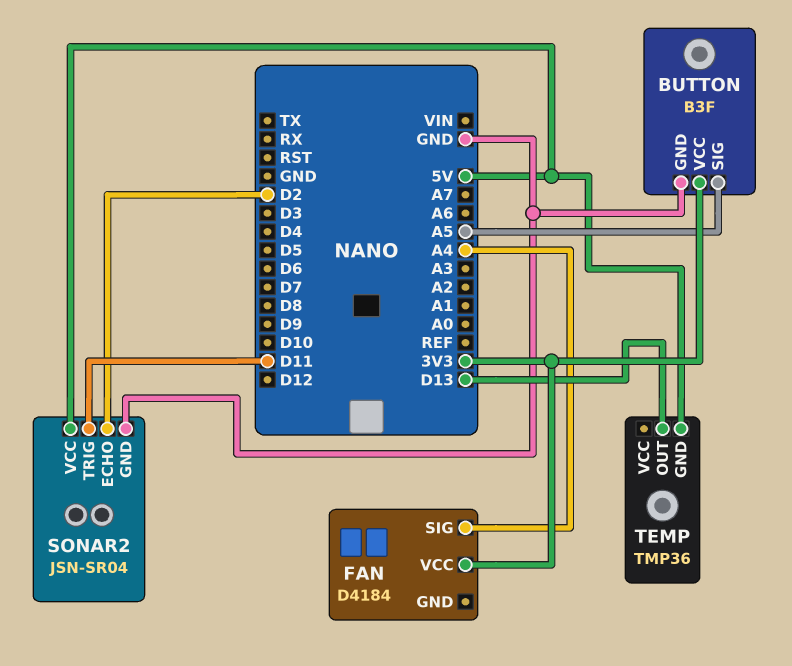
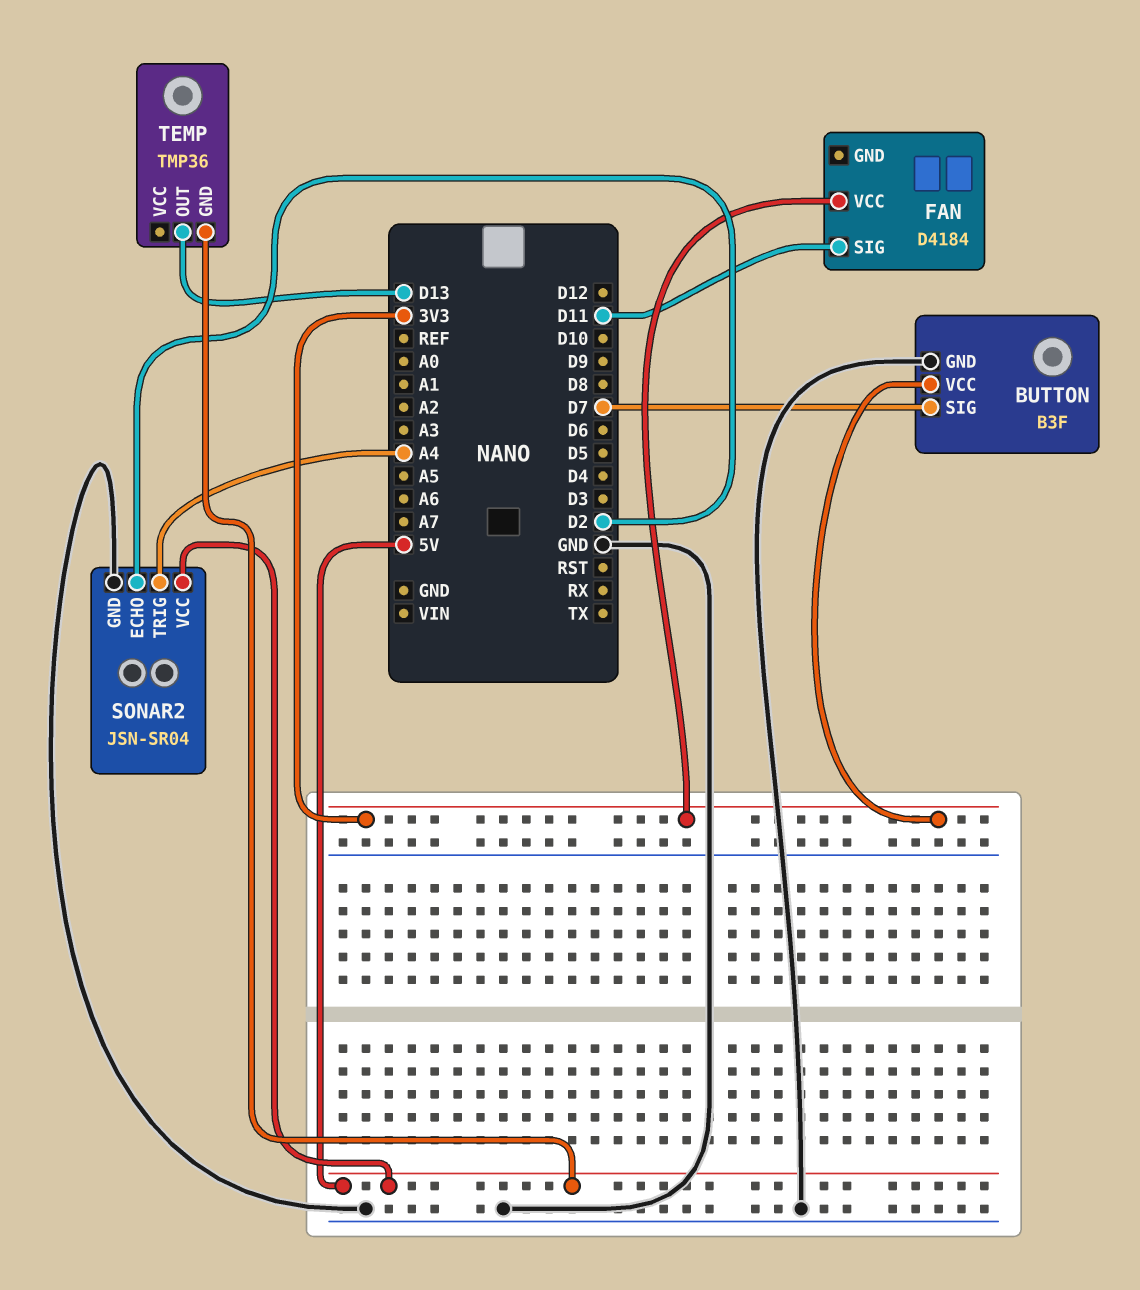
BUTTON pin SIG: A5 -> D7
FAN pin SIG: A4 -> D11
SONAR2 pin TRIG: D11 -> A4

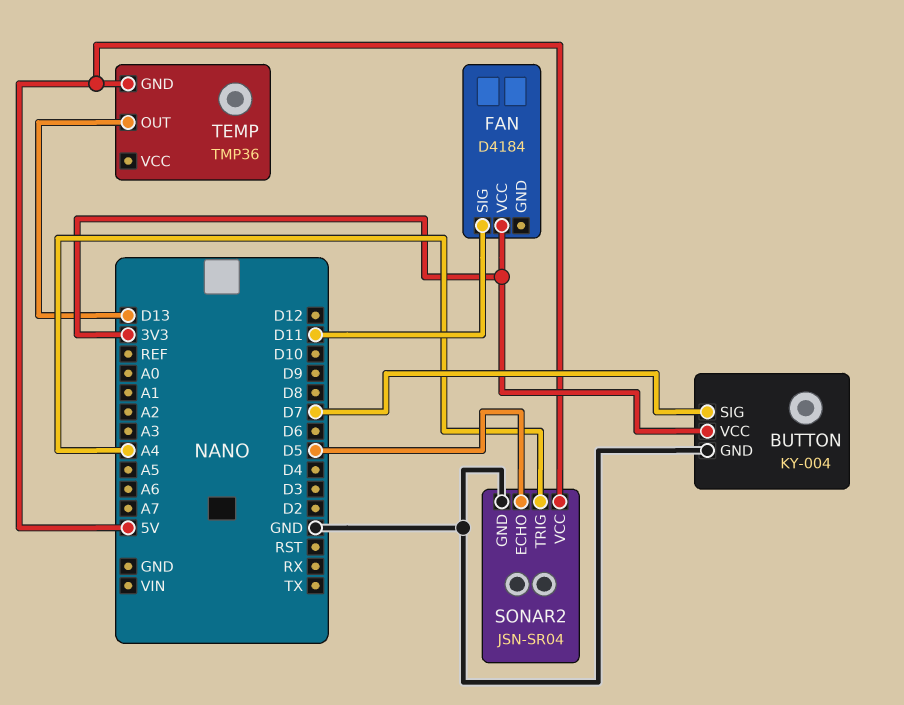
BUTTON: B3F -> KY-004
SONAR2 pin ECHO: D2 -> D5

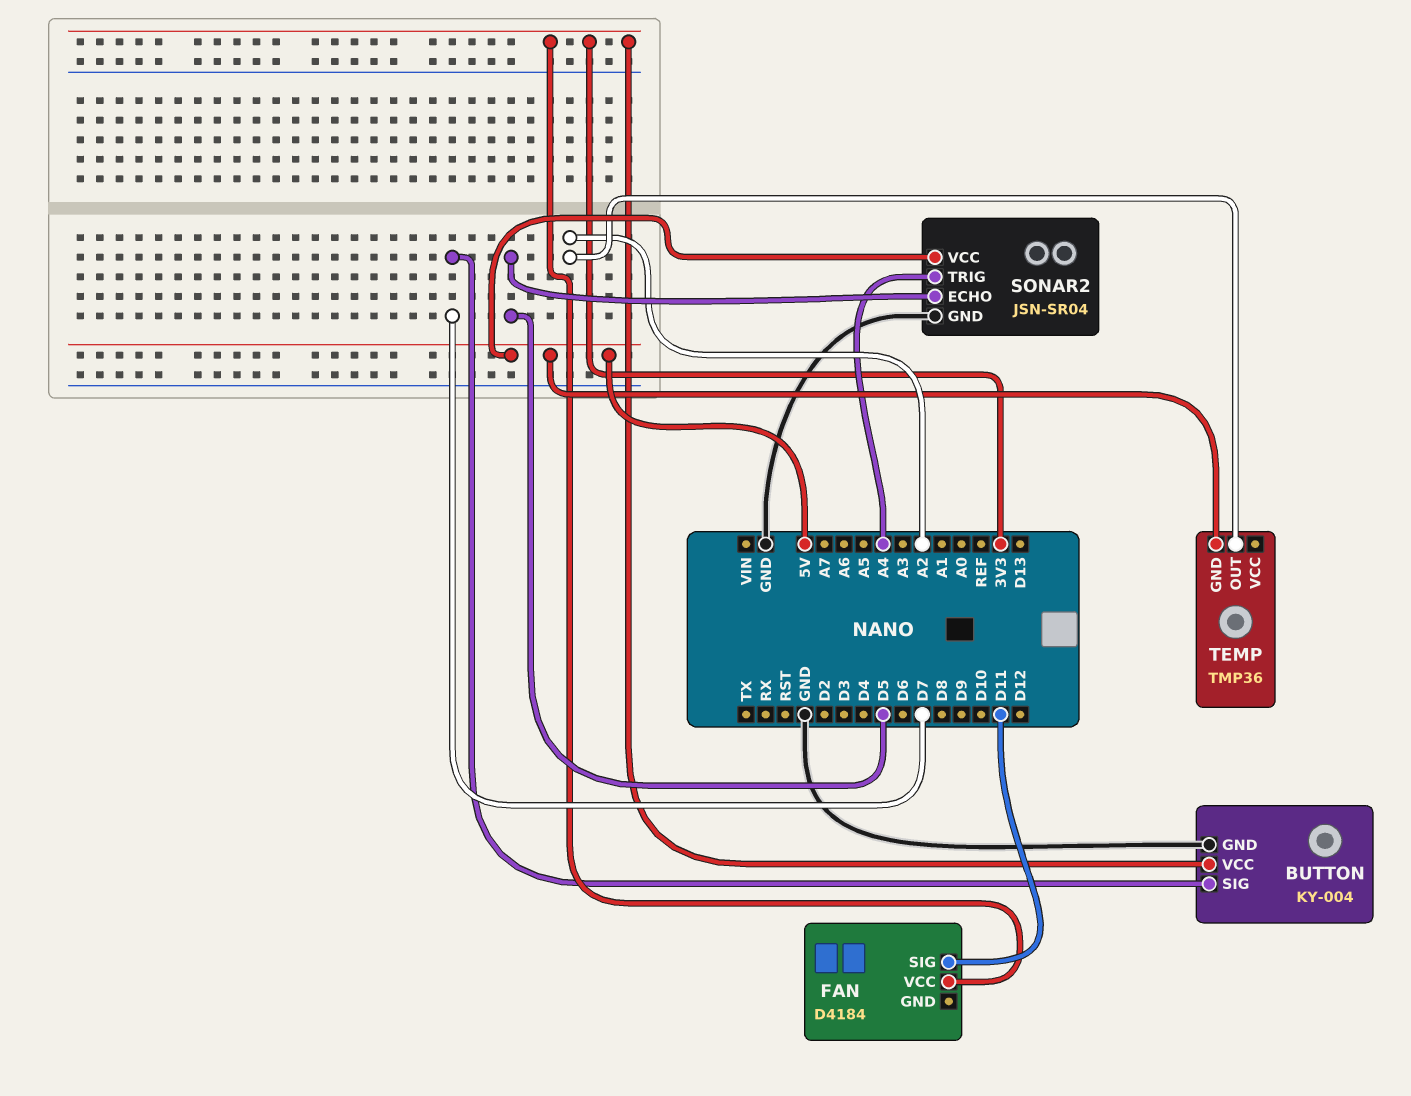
TEMP pin OUT: D13 -> A2

